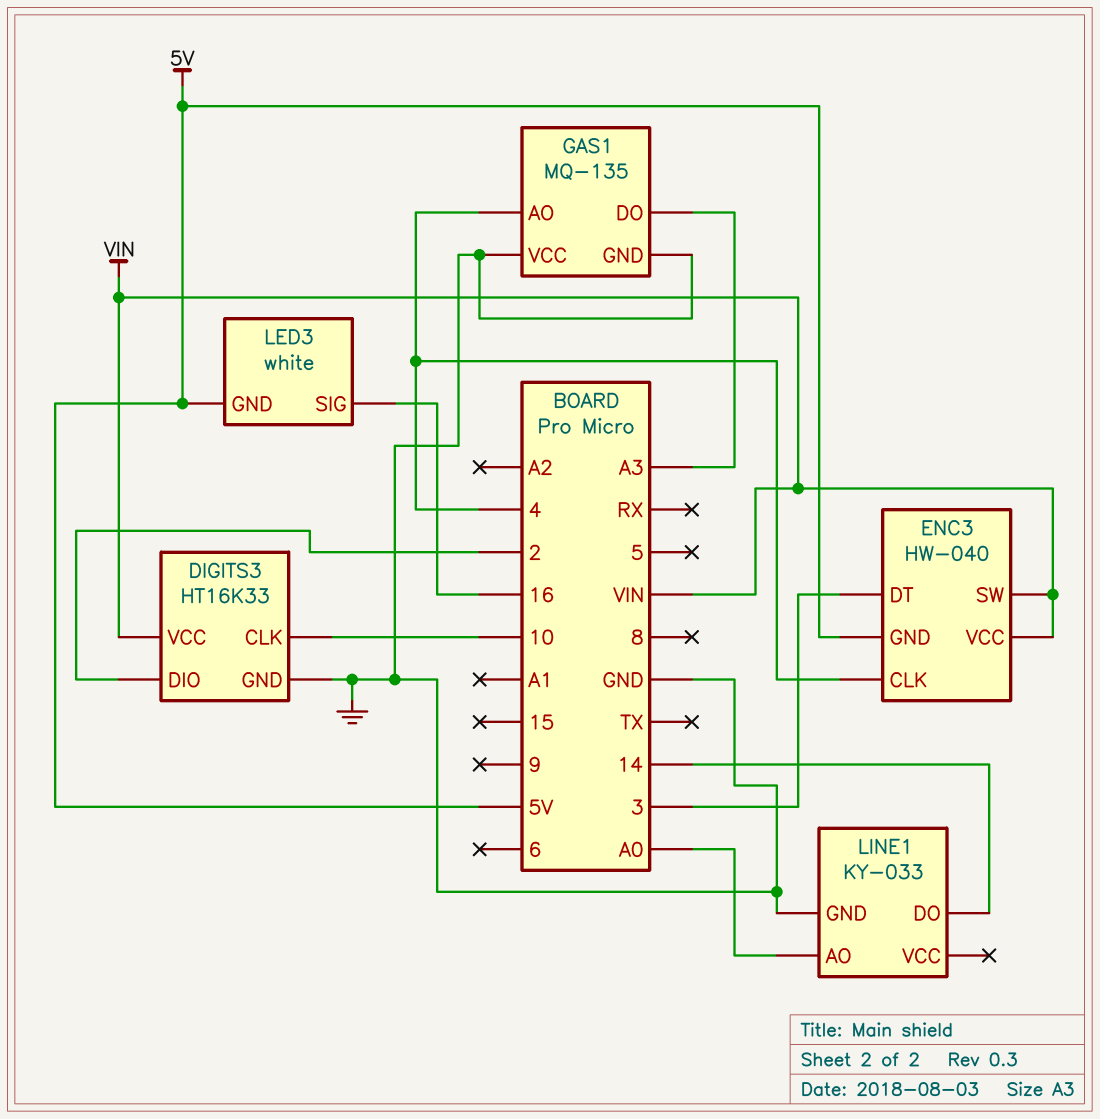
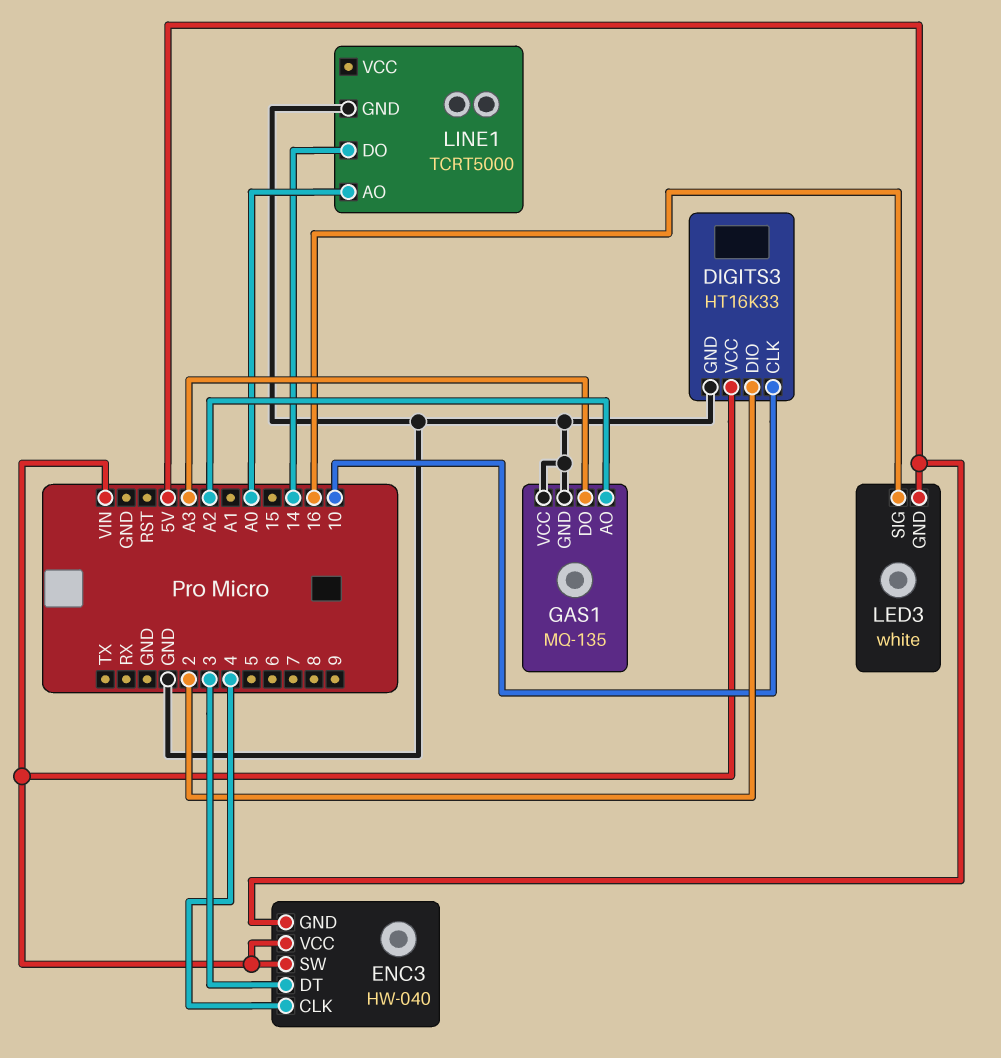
GAS1 pin AO: 4 -> A2
LINE1: KY-033 -> TCRT5000

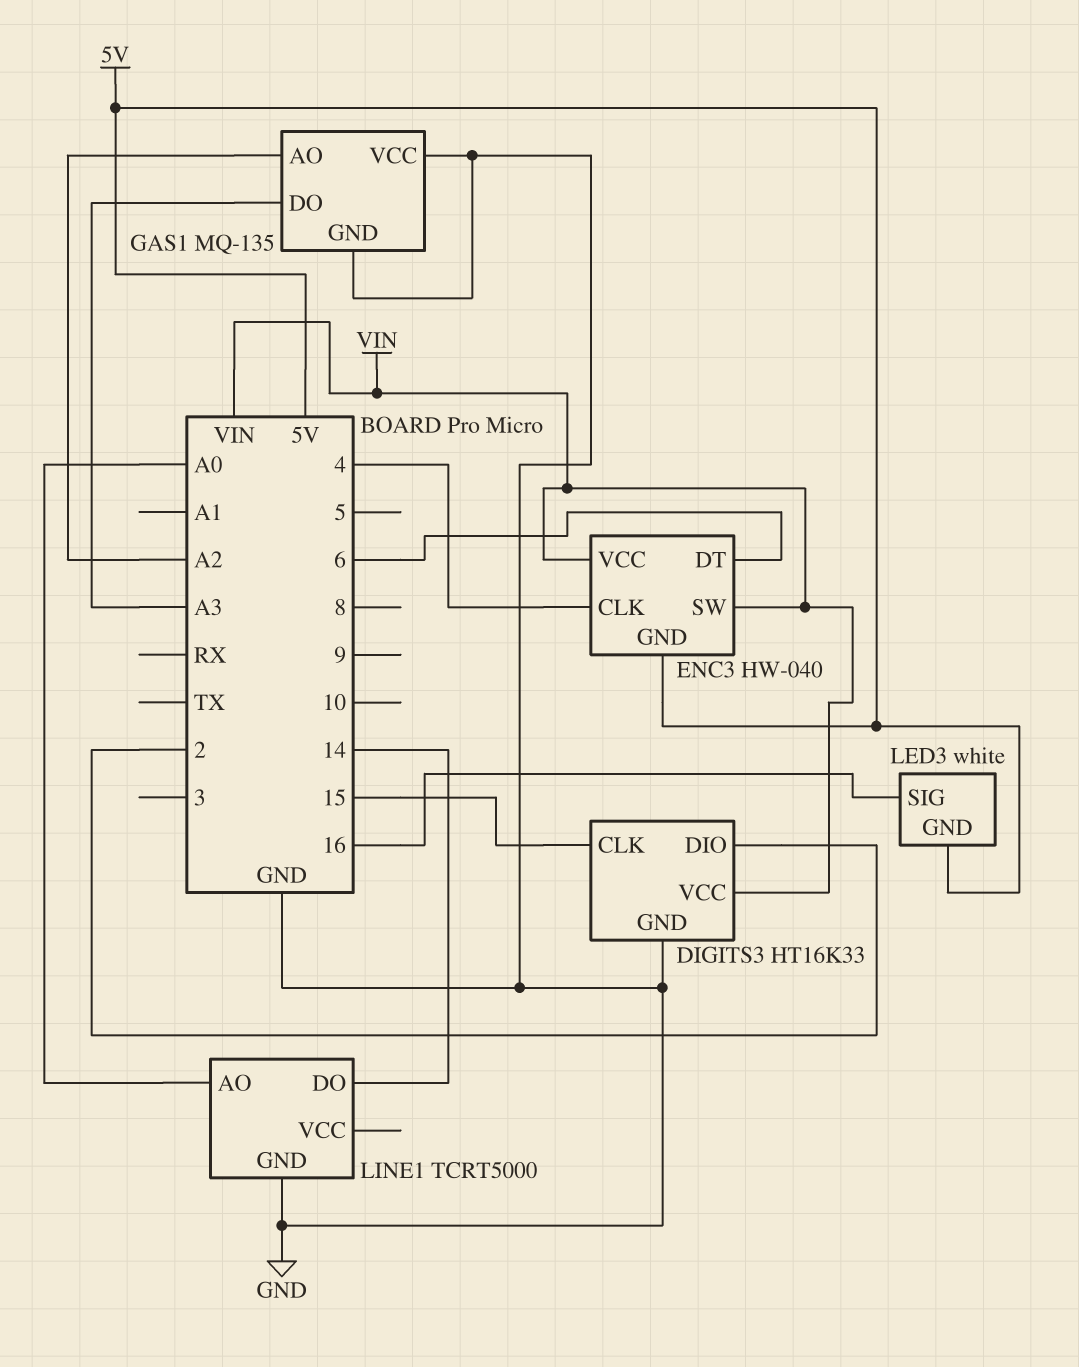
DIGITS3 pin CLK: 10 -> 15
ENC3 pin DT: 3 -> 6

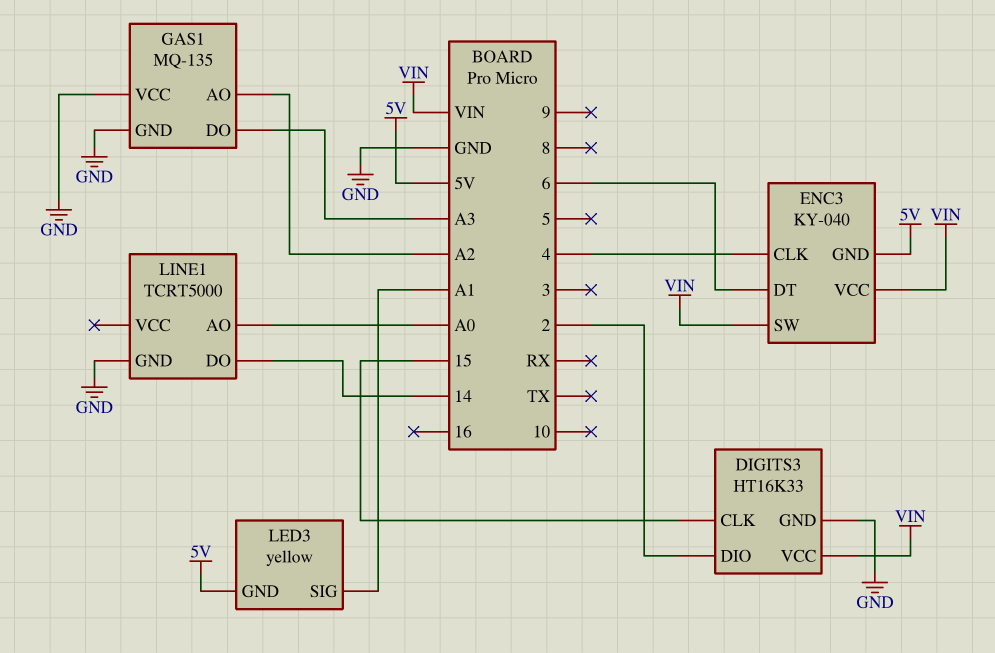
ENC3: HW-040 -> KY-040
LED3: white -> yellow
LED3 pin SIG: 16 -> A1

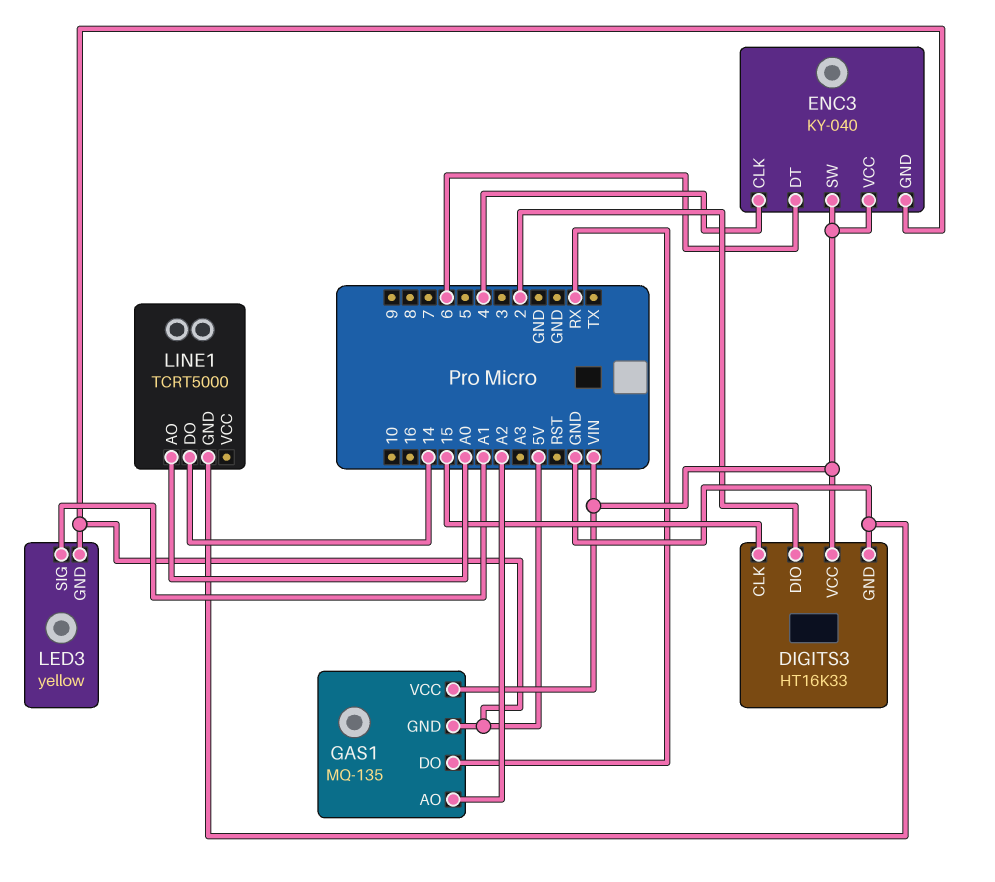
GAS1 pin DO: A3 -> RX
GAS1 pin GND: GND -> 5V
GAS1 pin VCC: GND -> VIN

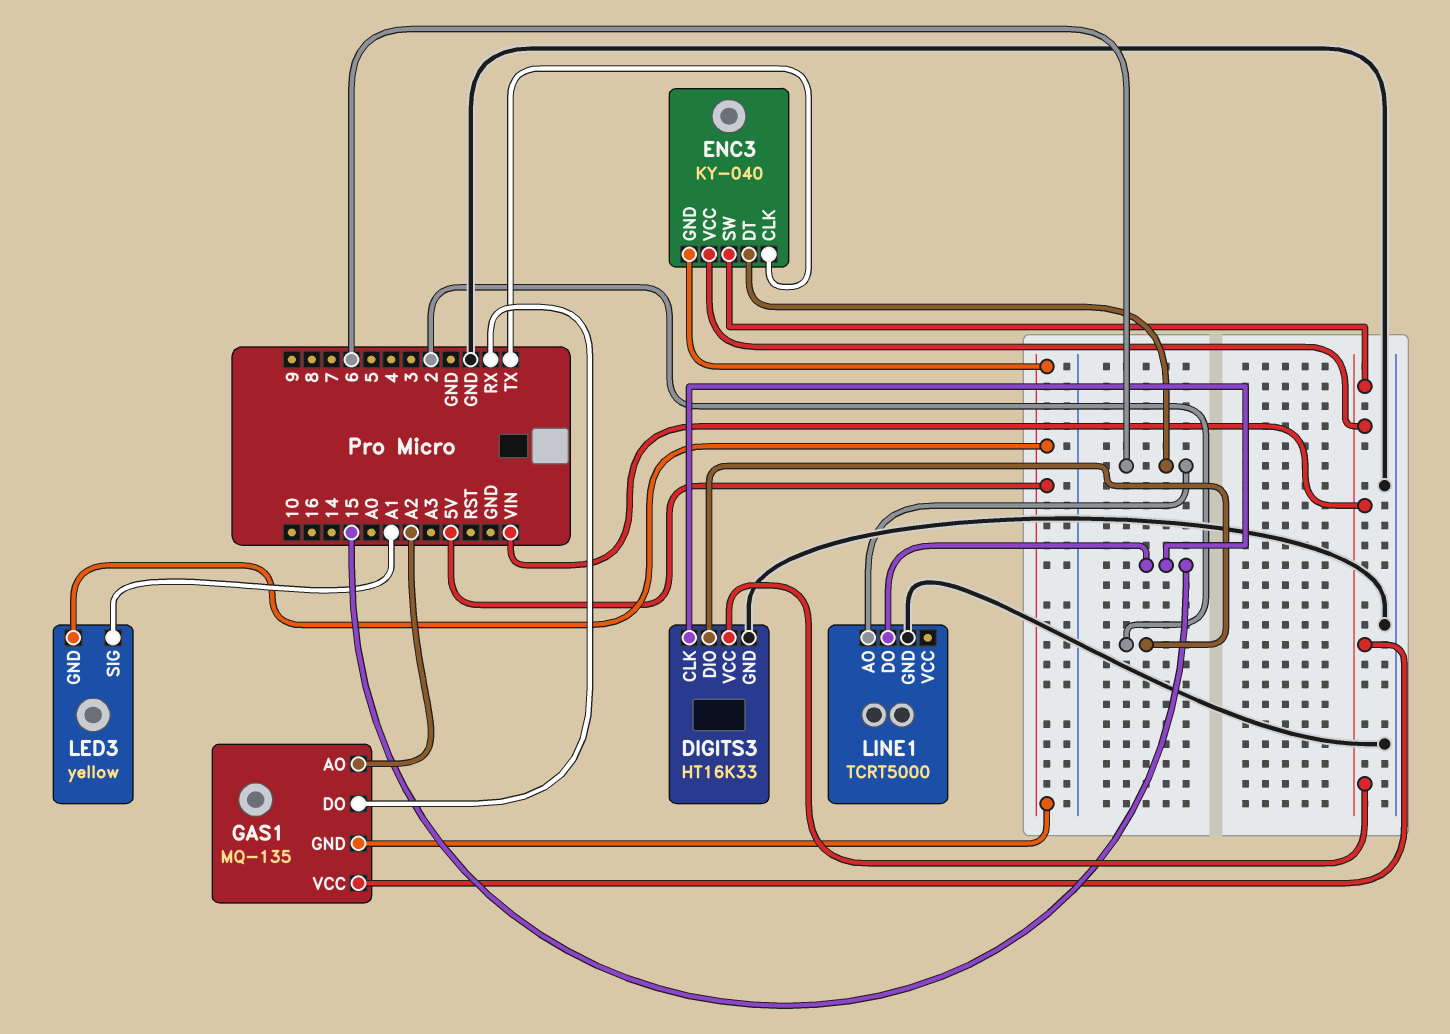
ENC3 pin CLK: 4 -> TX
LINE1 pin AO: A0 -> 6
LINE1 pin DO: 14 -> 15

